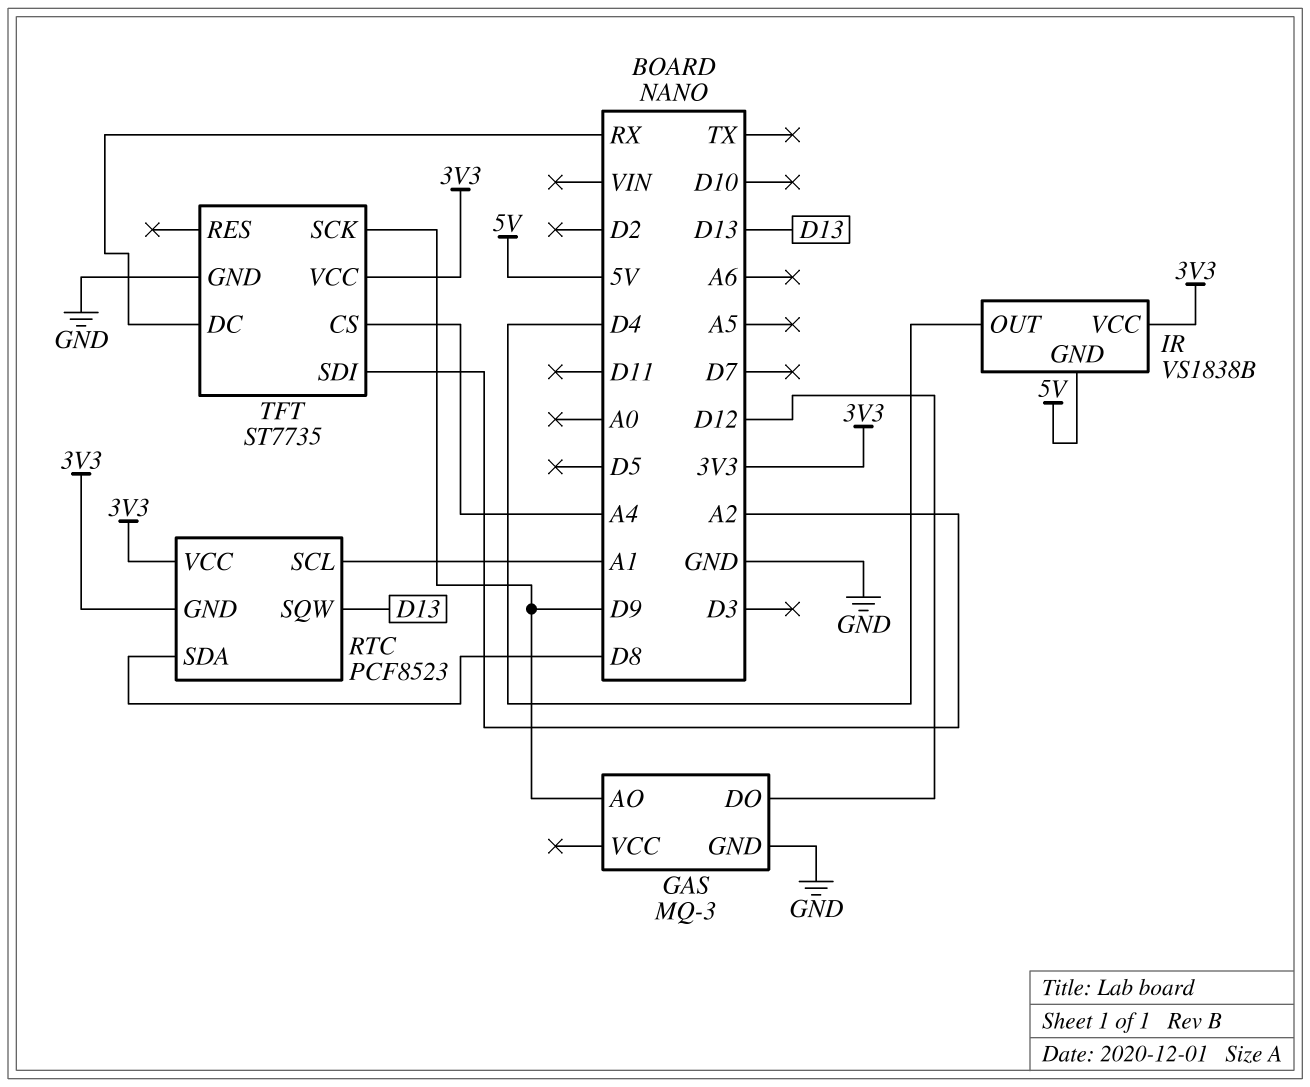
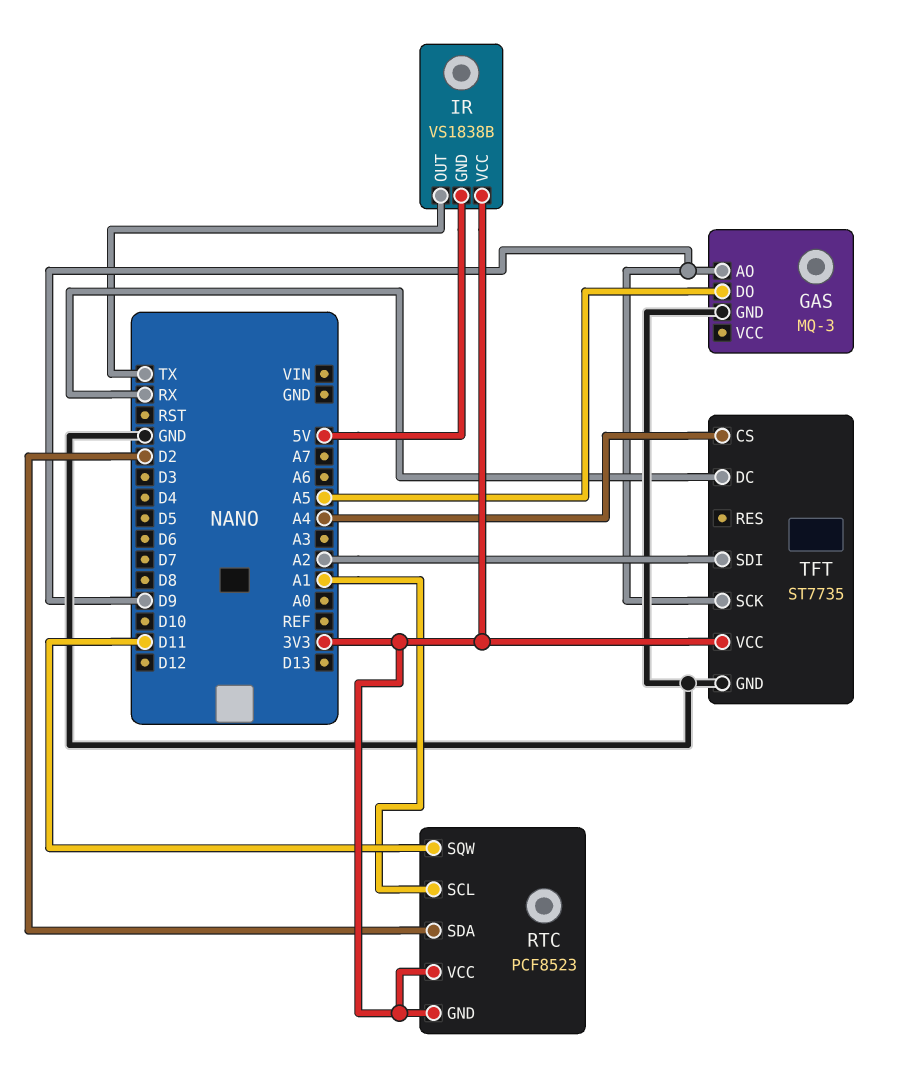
GAS pin DO: D12 -> A5
IR pin OUT: D4 -> TX
RTC pin SDA: D8 -> D2
RTC pin SQW: D13 -> D11

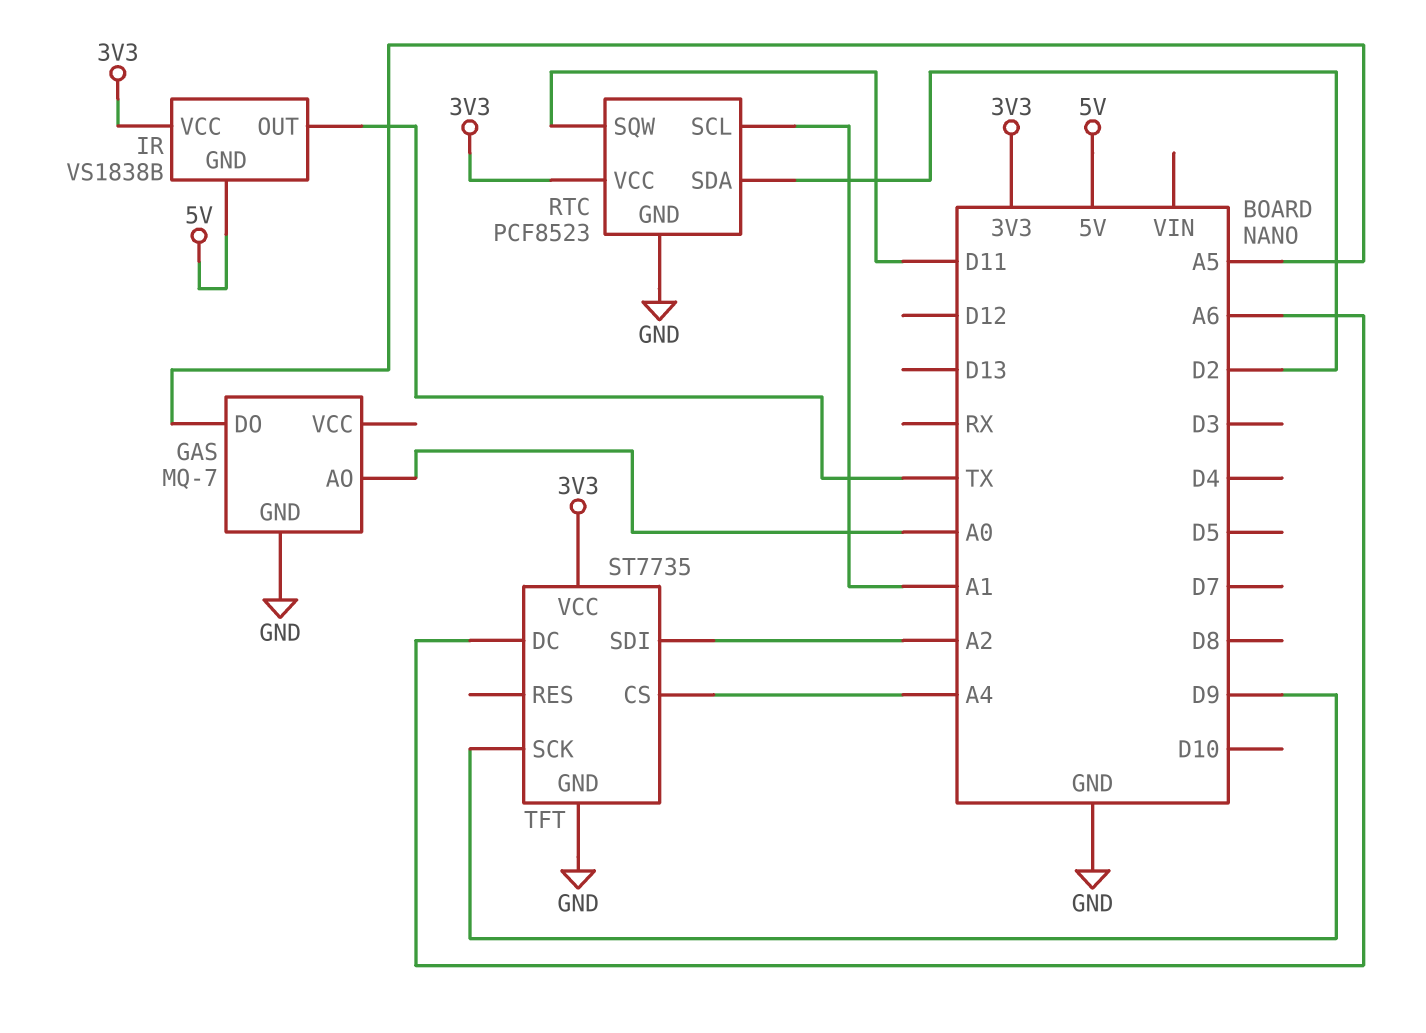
GAS: MQ-3 -> MQ-7
GAS pin AO: D9 -> A0
RTC pin GND: 3V3 -> GND
TFT pin DC: RX -> A6

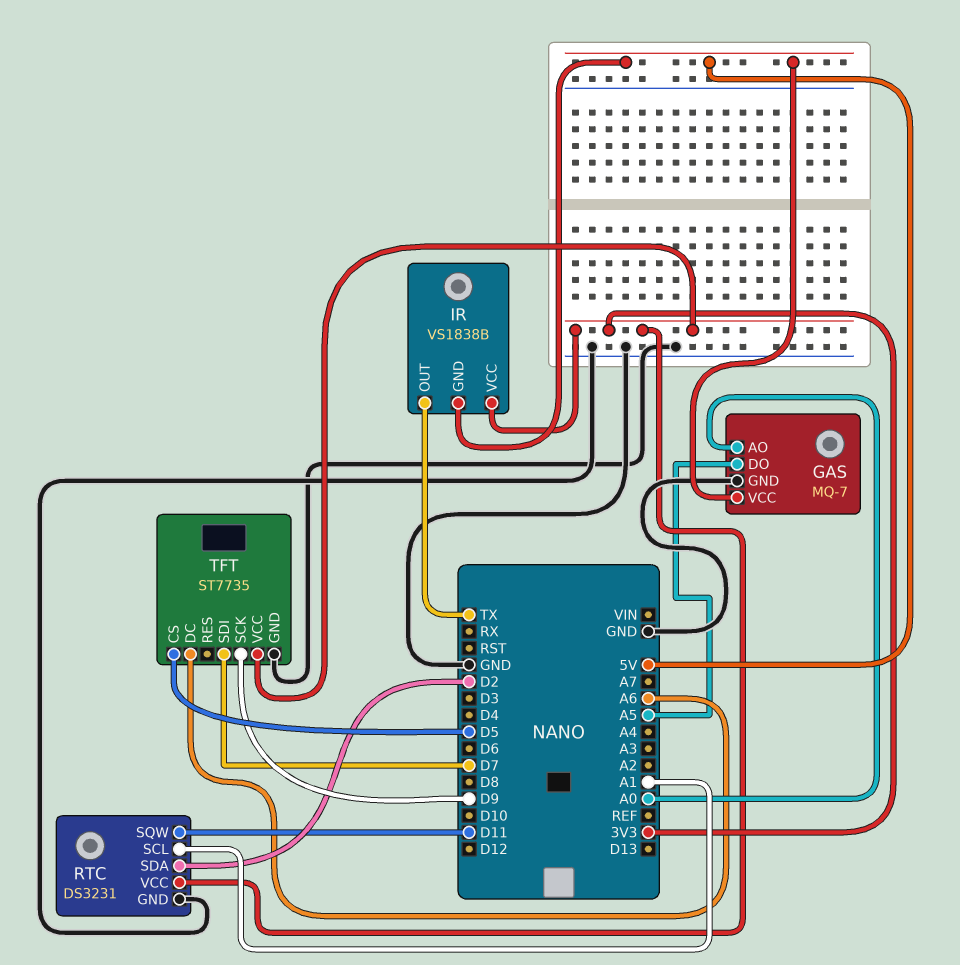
GAS pin VCC: none -> 5V
RTC: PCF8523 -> DS3231
TFT pin CS: A4 -> D5
TFT pin SDI: A2 -> D7

